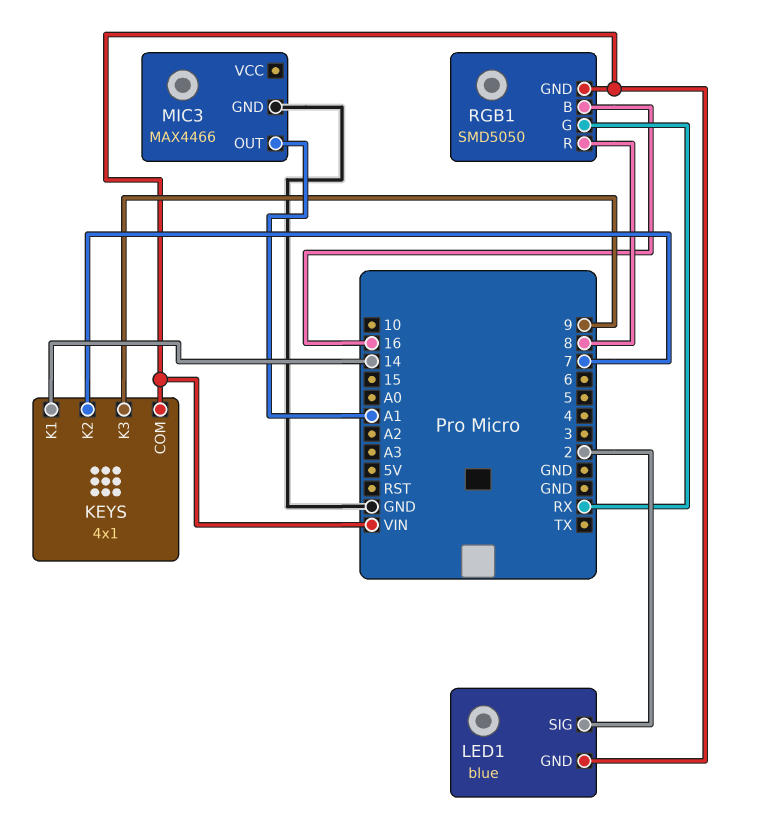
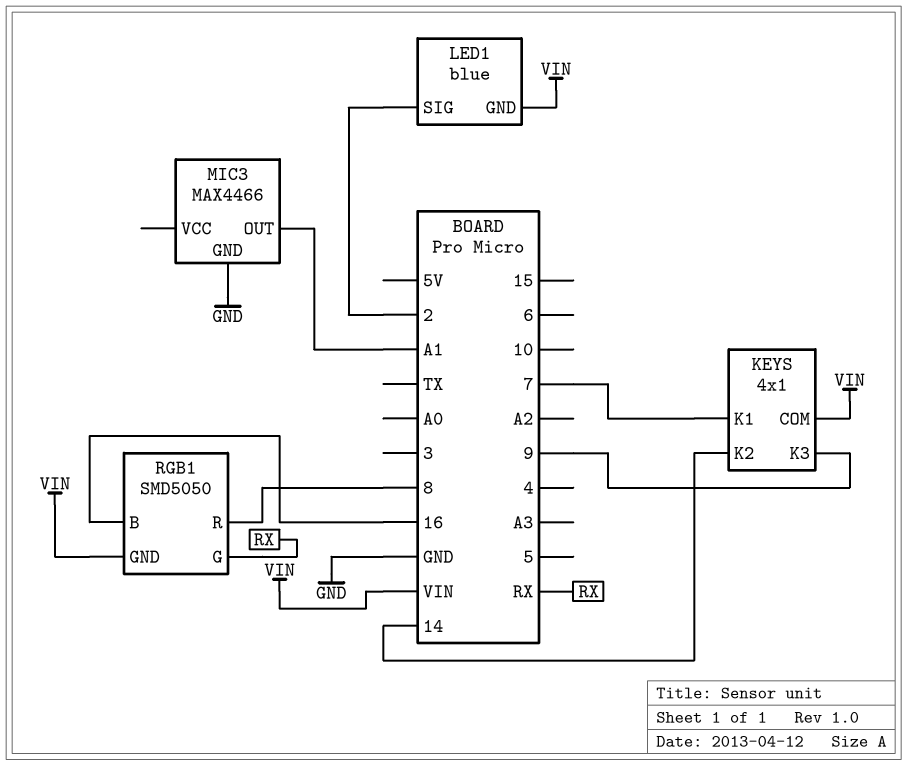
KEYS pin K1: 14 -> 7
KEYS pin K2: 7 -> 14

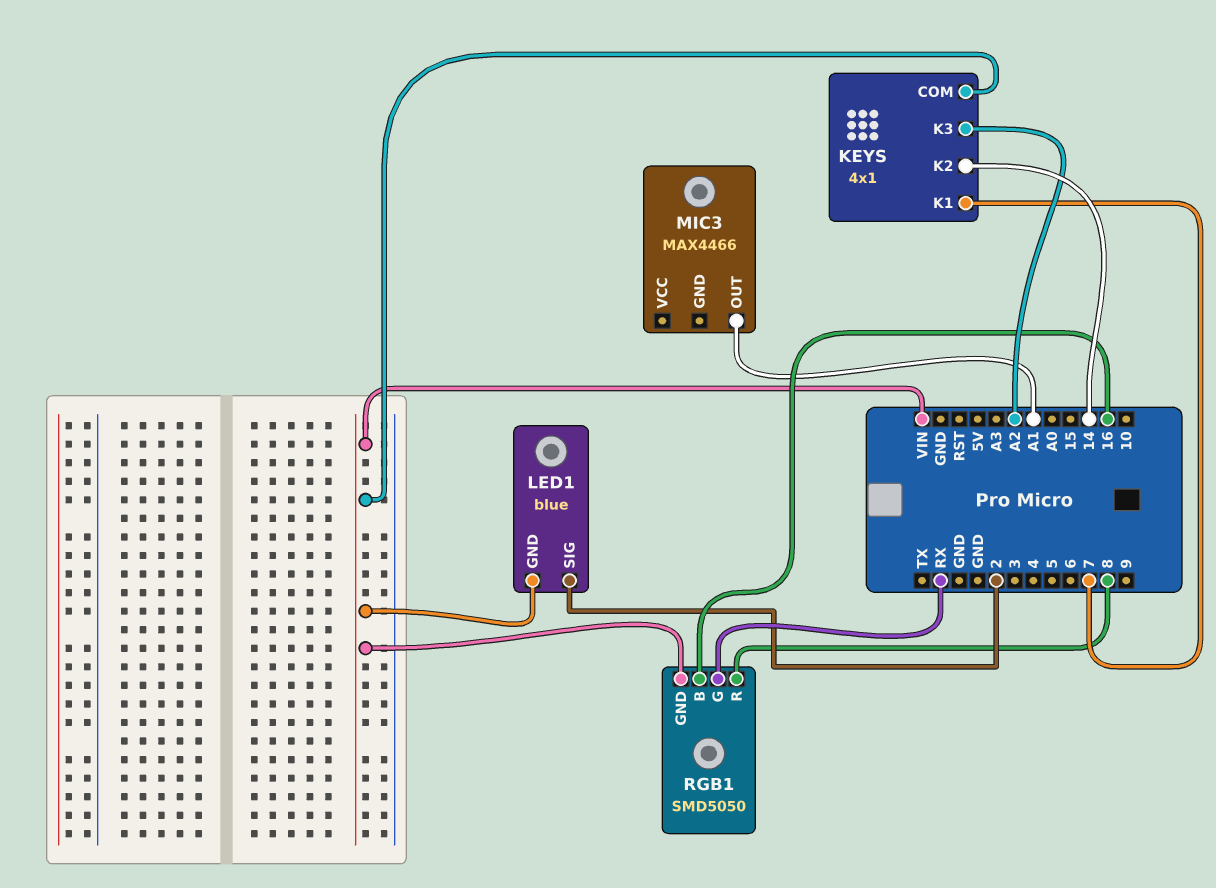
KEYS pin K3: 9 -> A2
MIC3 pin GND: GND -> none

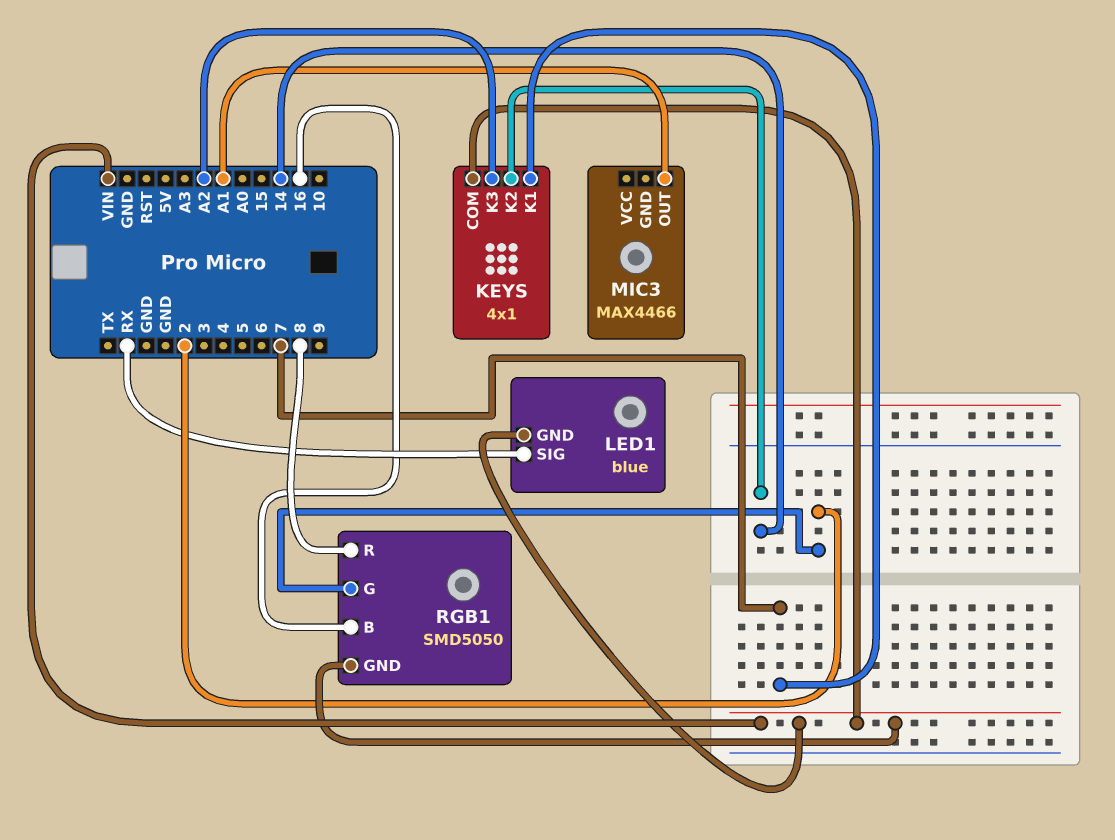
LED1 pin SIG: 2 -> RX
RGB1 pin G: RX -> 2

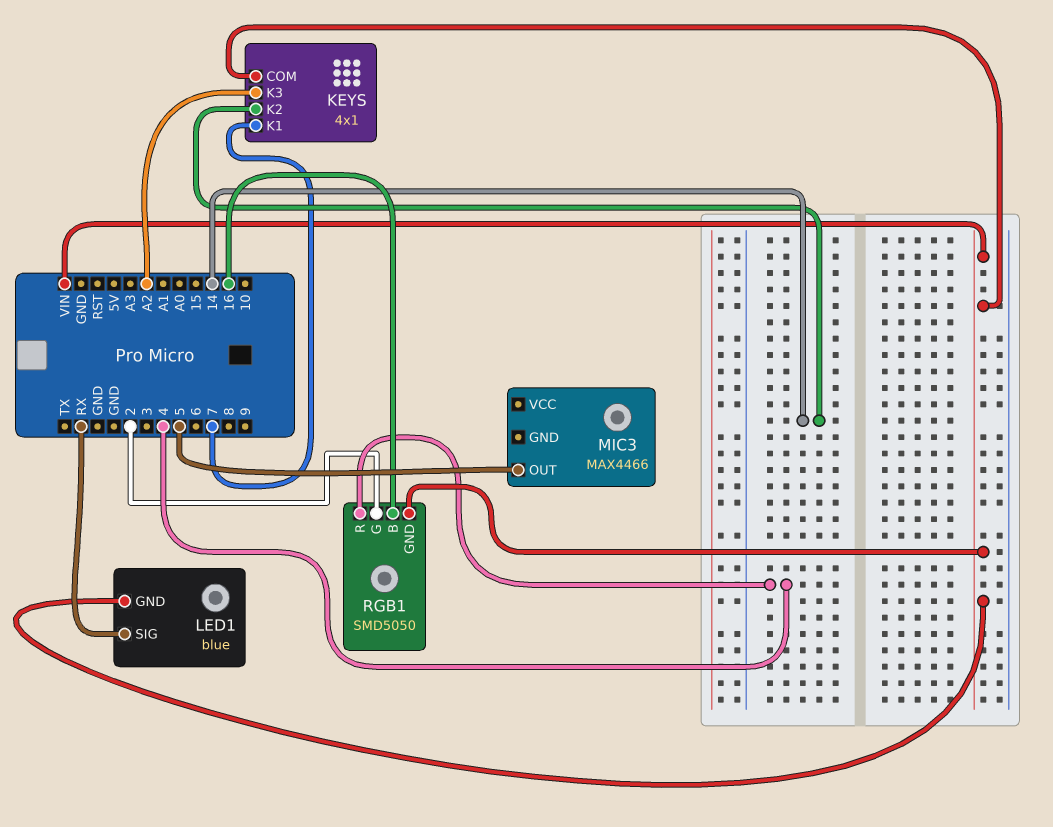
MIC3 pin OUT: A1 -> 5
RGB1 pin R: 8 -> 4

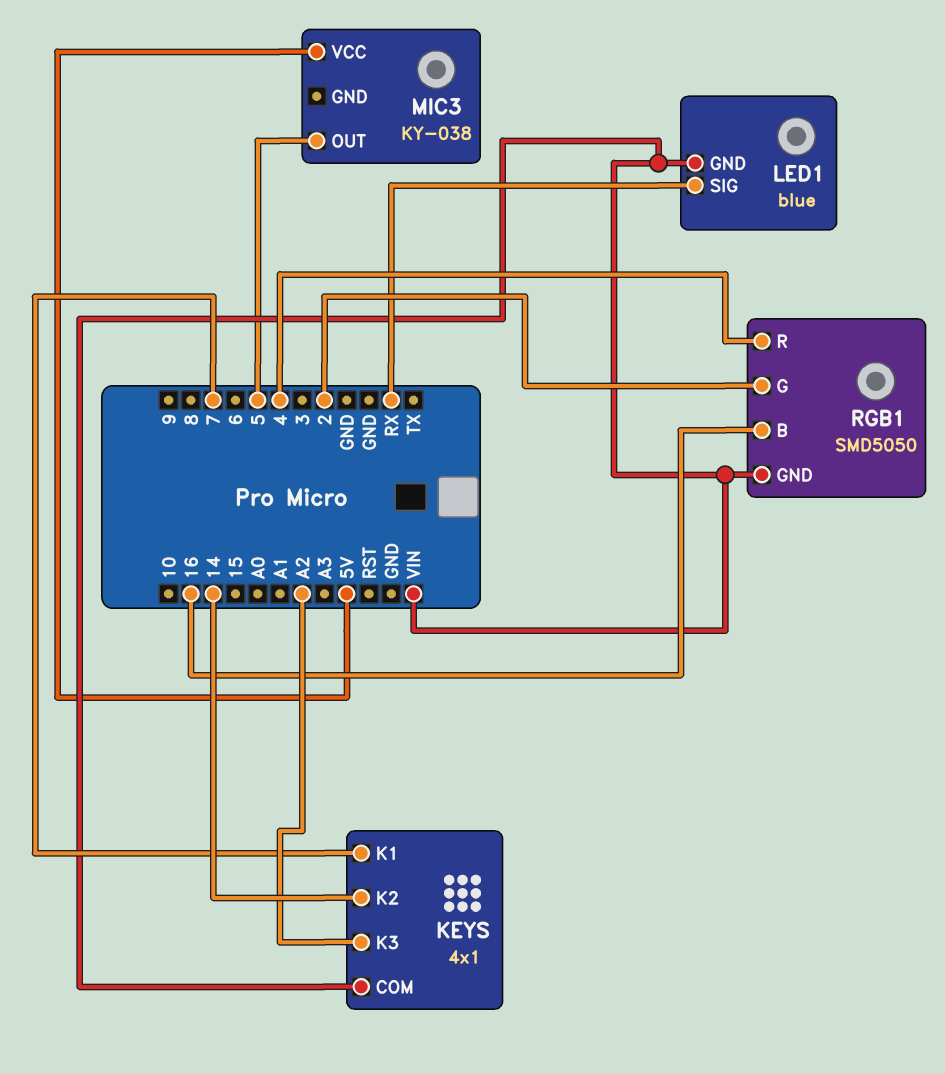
MIC3: MAX4466 -> KY-038
MIC3 pin VCC: none -> 5V

